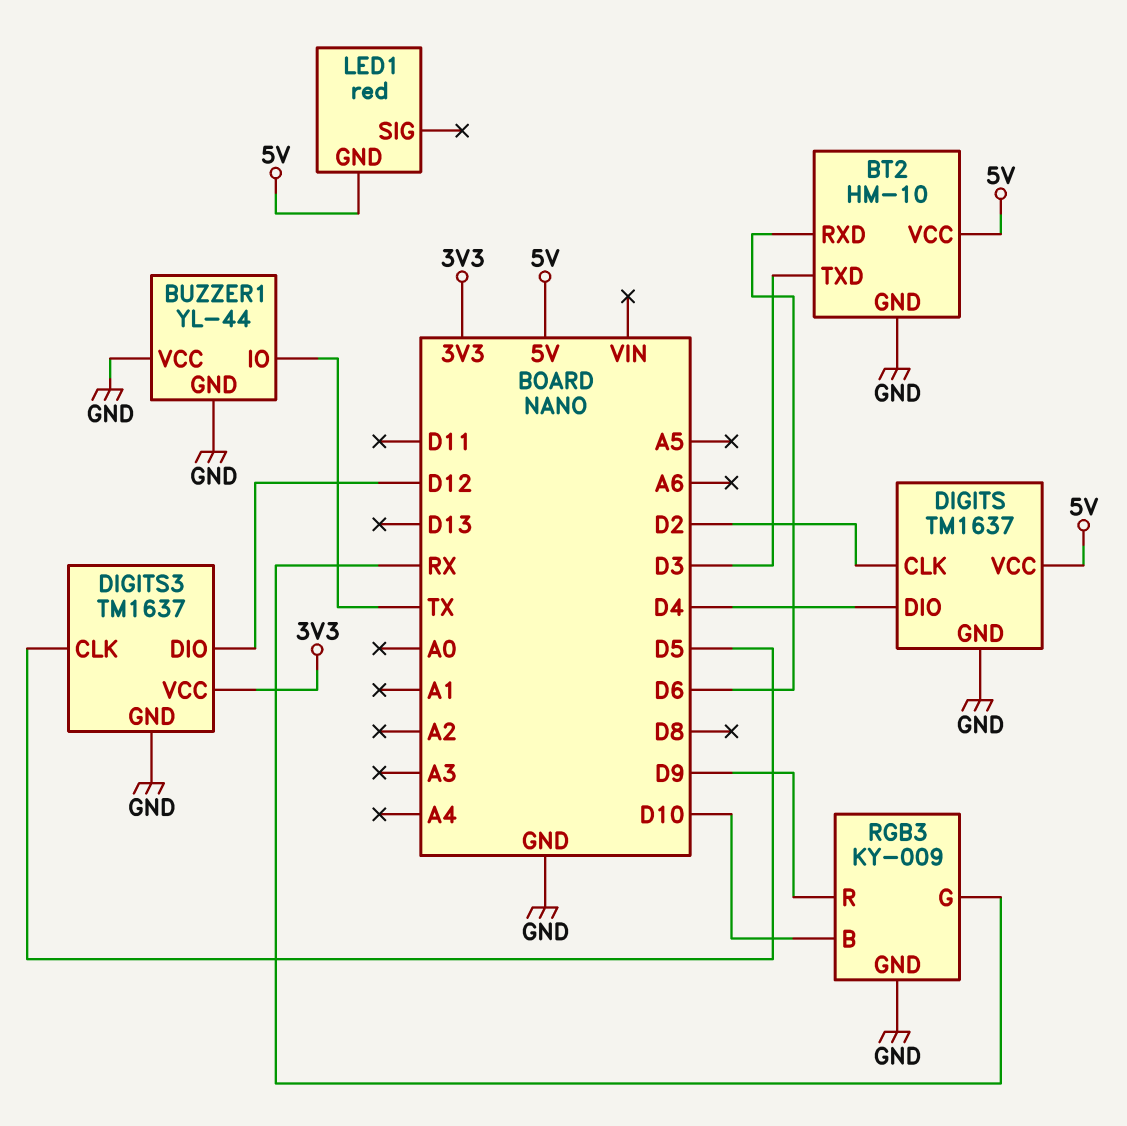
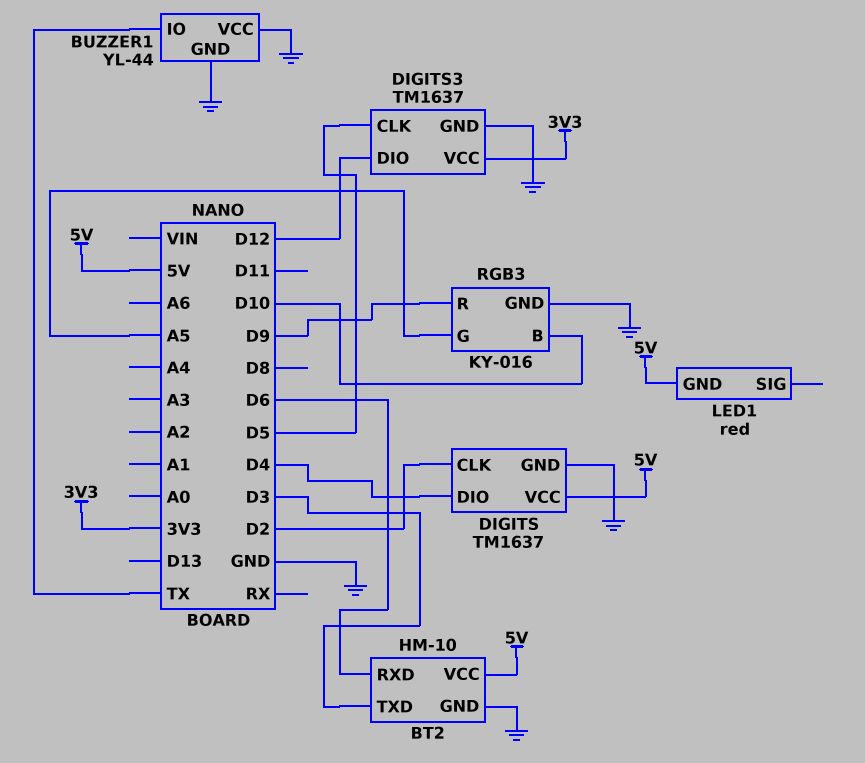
RGB3: KY-009 -> KY-016
RGB3 pin G: RX -> A5

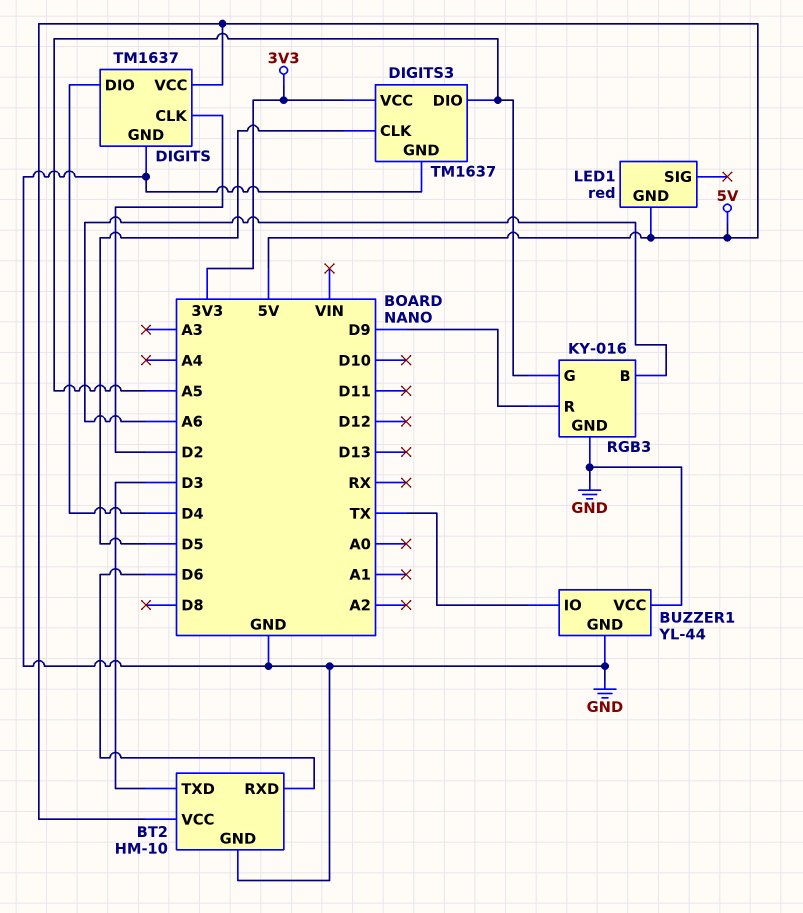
DIGITS3 pin DIO: D12 -> A5
RGB3 pin B: D10 -> A6

